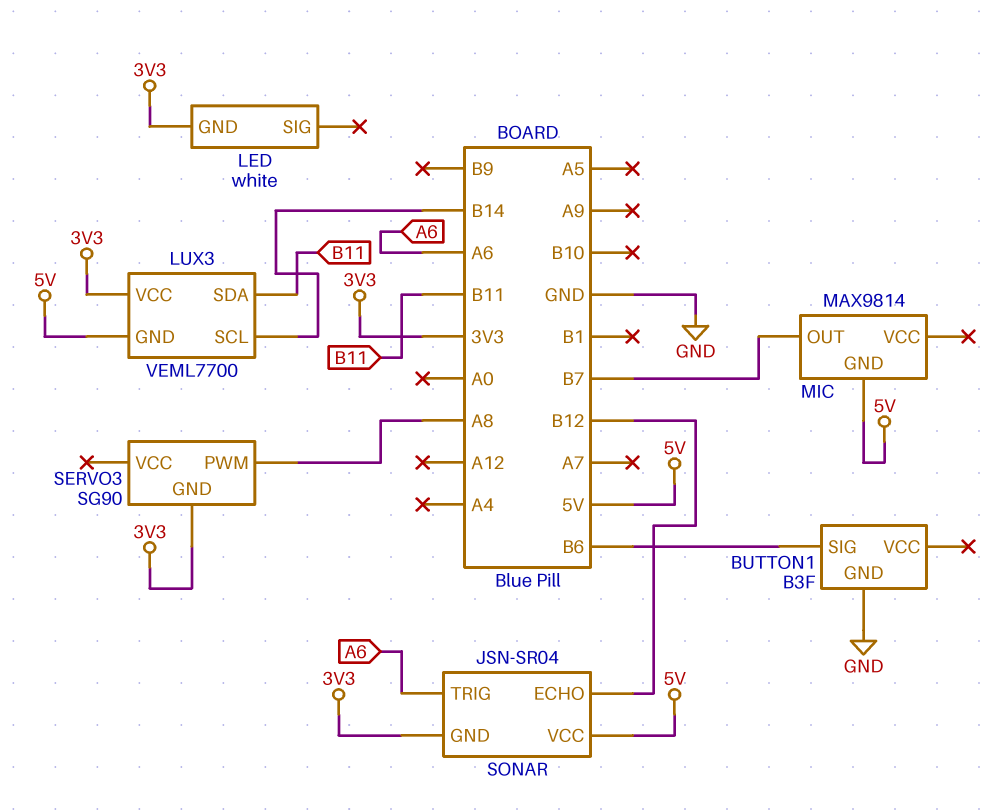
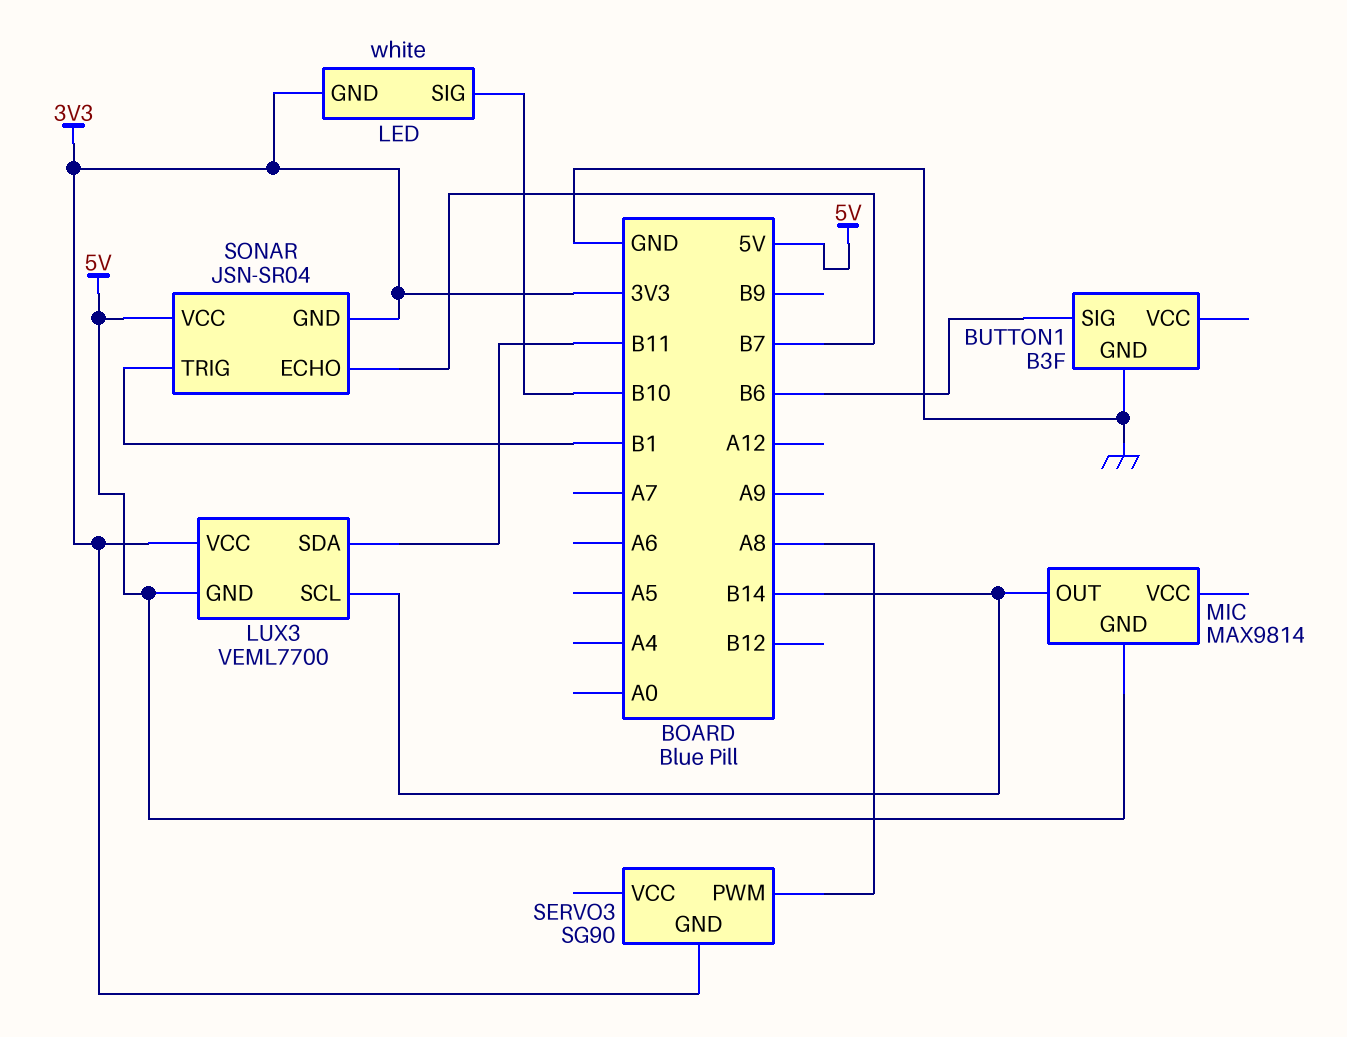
LED pin SIG: none -> B10
MIC pin OUT: B7 -> B14
SONAR pin ECHO: B12 -> B7
SONAR pin TRIG: A6 -> B1

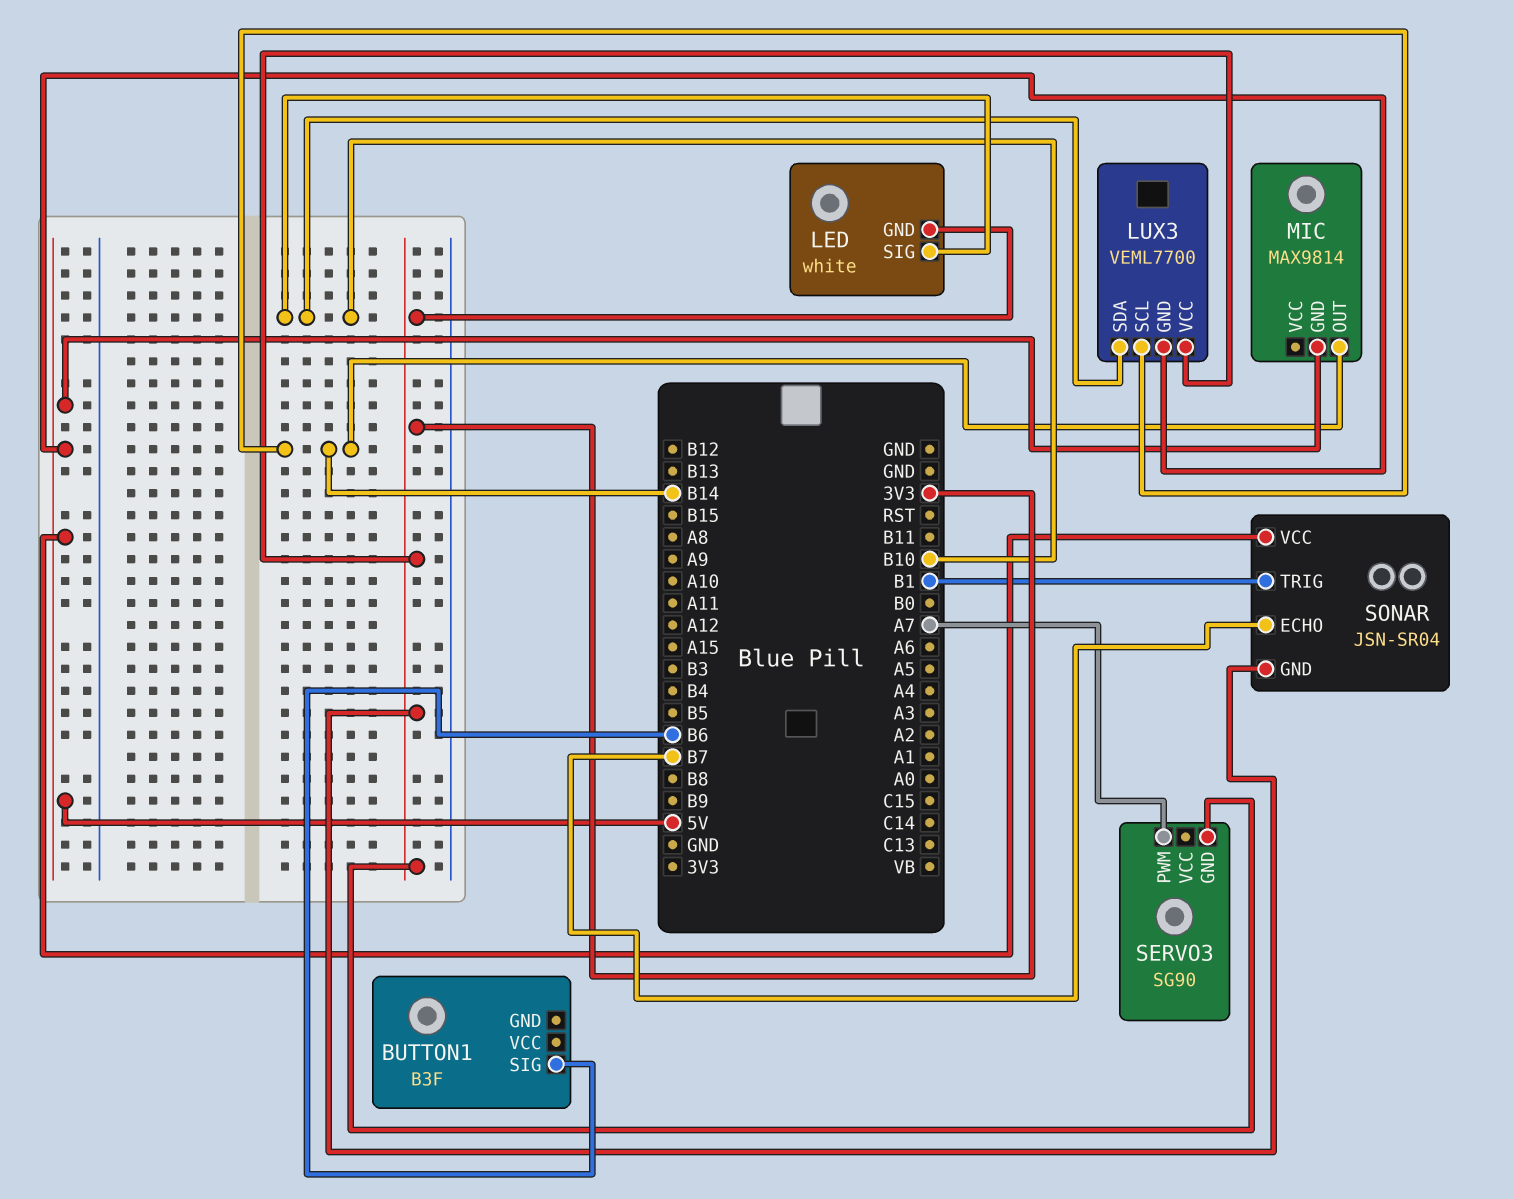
BUTTON1 pin GND: GND -> none
LUX3 pin SDA: B11 -> B10
SERVO3 pin PWM: A8 -> A7

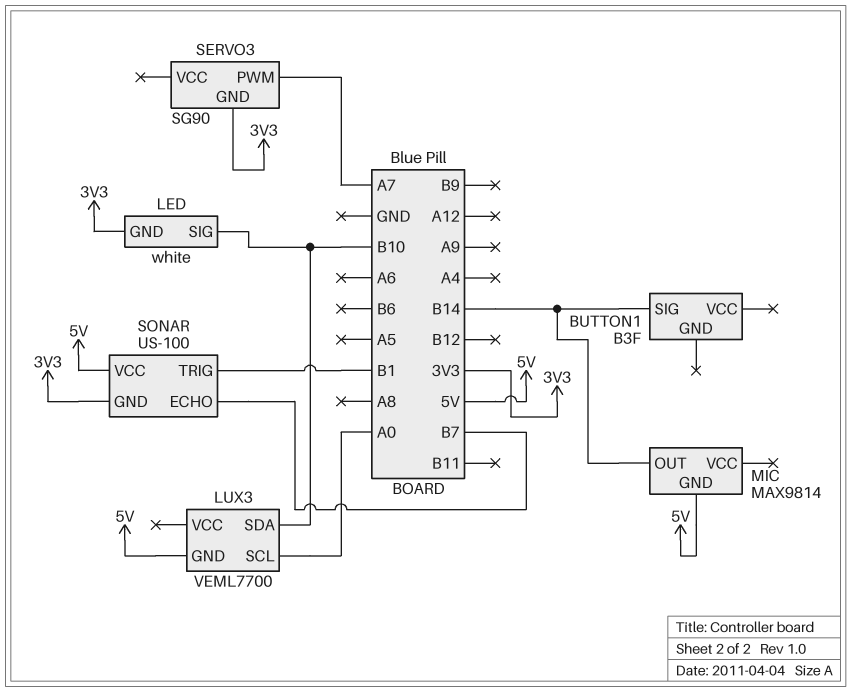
BUTTON1 pin SIG: B6 -> B14
LUX3 pin SCL: B14 -> A0
LUX3 pin VCC: 3V3 -> none
SONAR: JSN-SR04 -> US-100

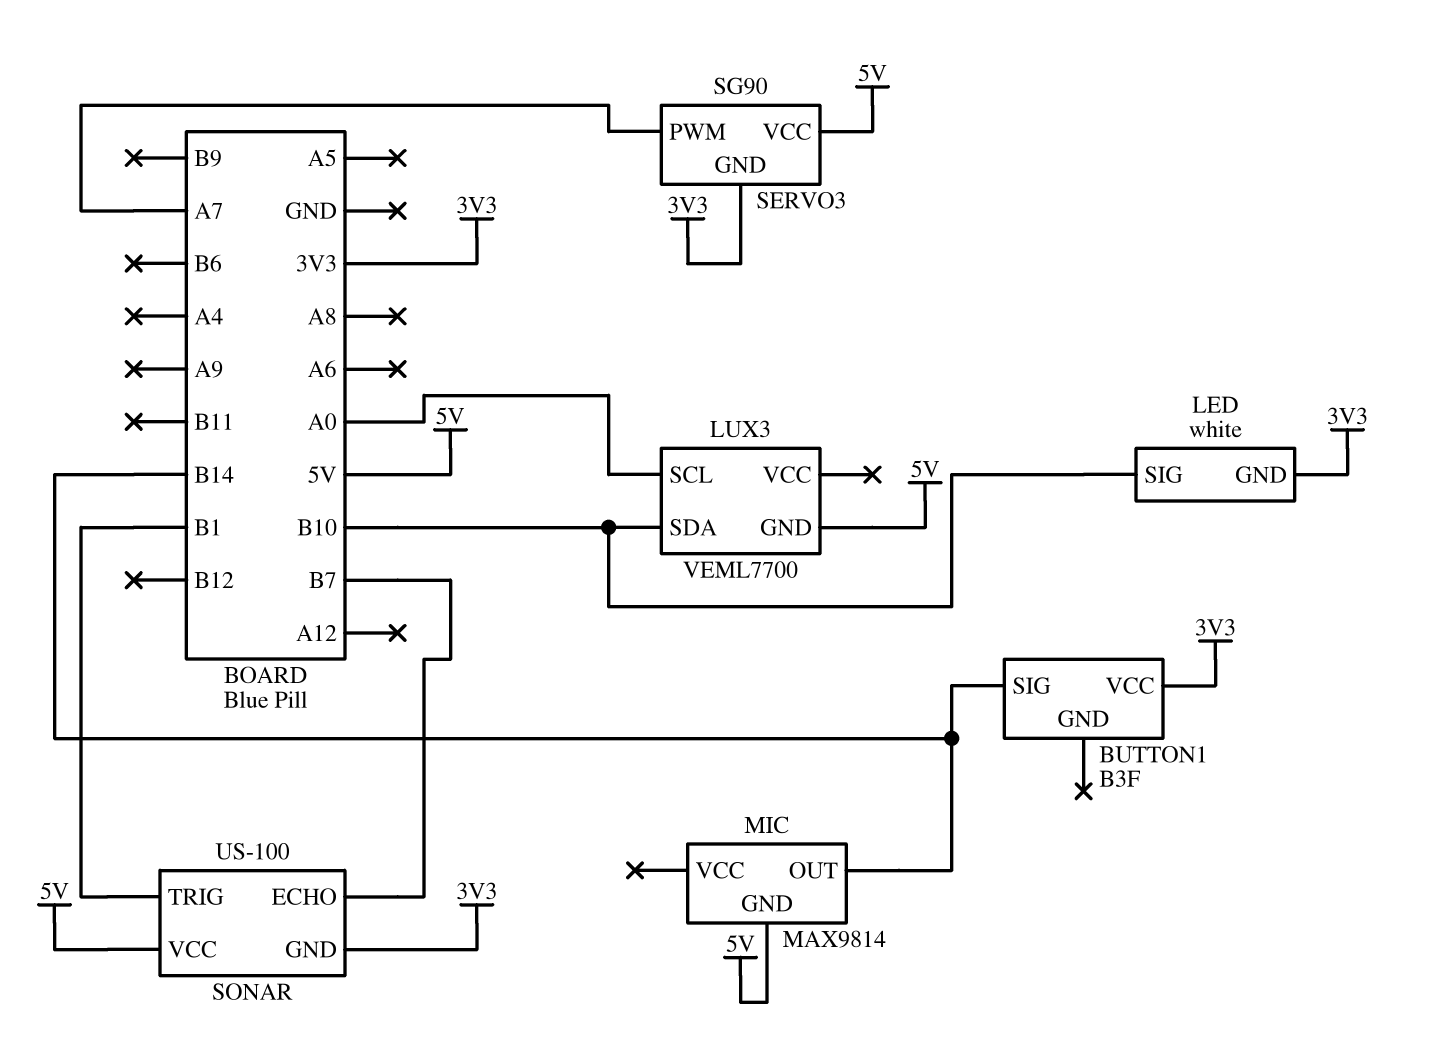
BUTTON1 pin VCC: none -> 3V3
SERVO3 pin VCC: none -> 5V

